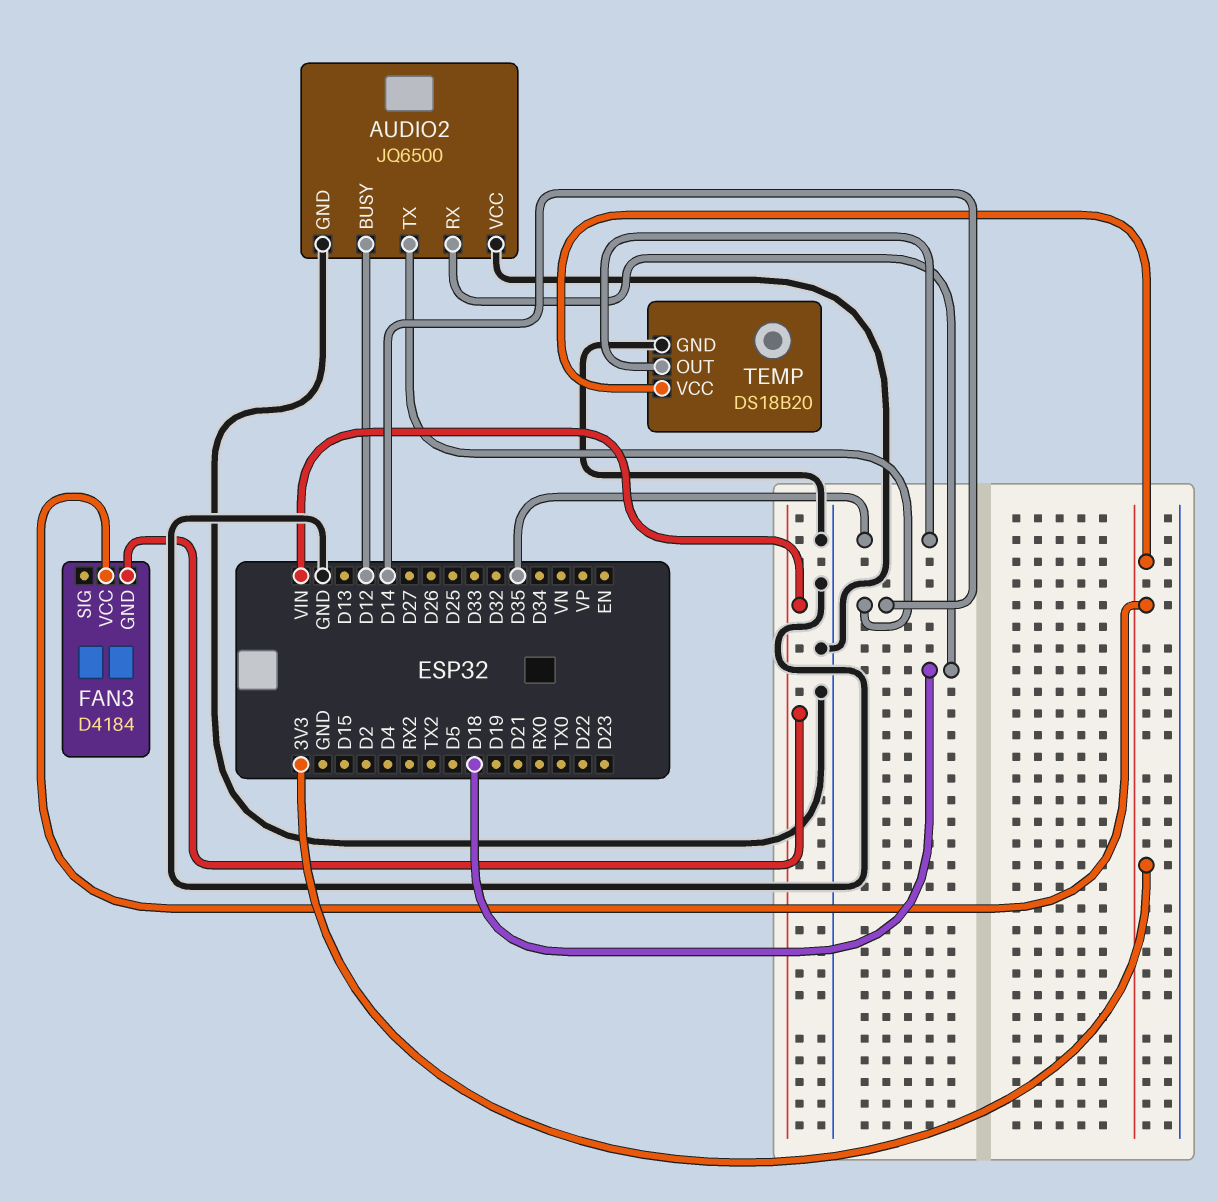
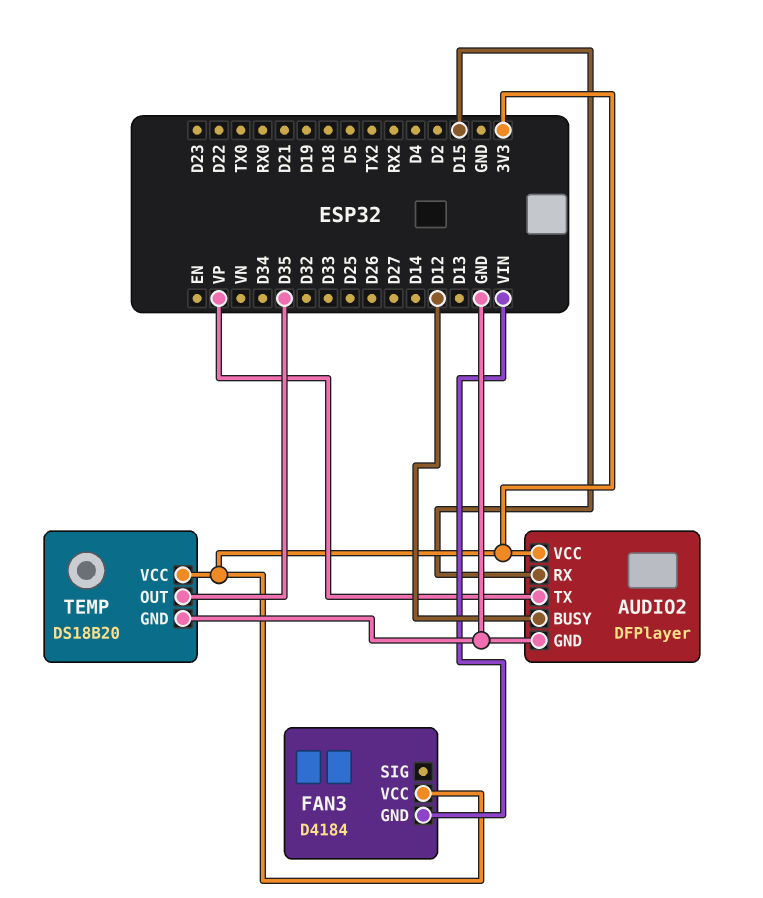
AUDIO2: JQ6500 -> DFPlayer
AUDIO2 pin RX: D18 -> D15
AUDIO2 pin TX: D14 -> VP
AUDIO2 pin VCC: GND -> 3V3

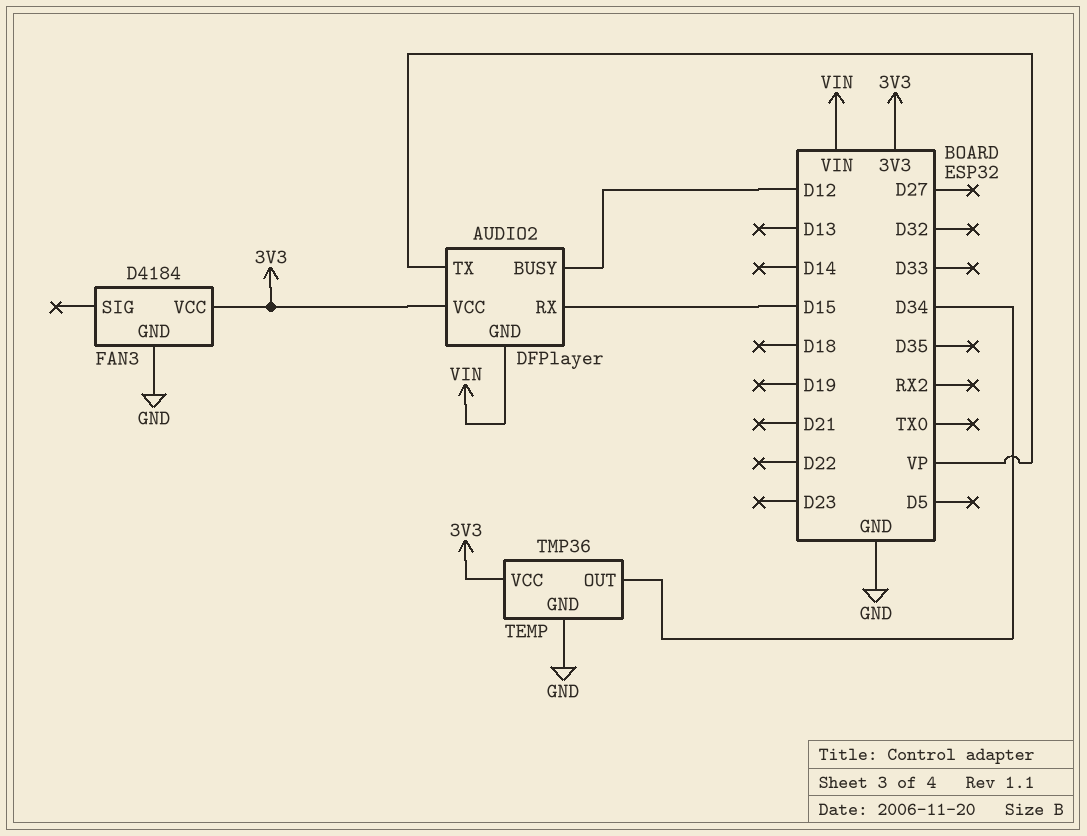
AUDIO2 pin GND: GND -> VIN
FAN3 pin GND: VIN -> GND
TEMP: DS18B20 -> TMP36
TEMP pin OUT: D35 -> D34

